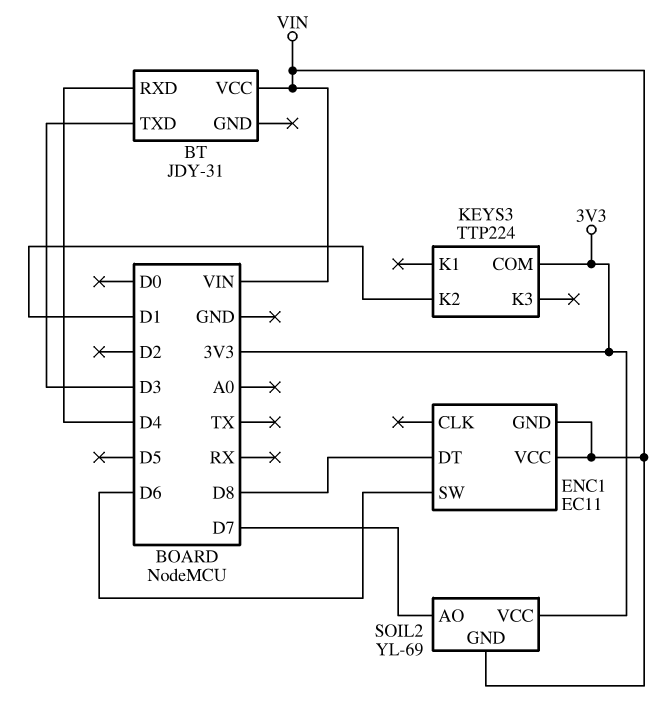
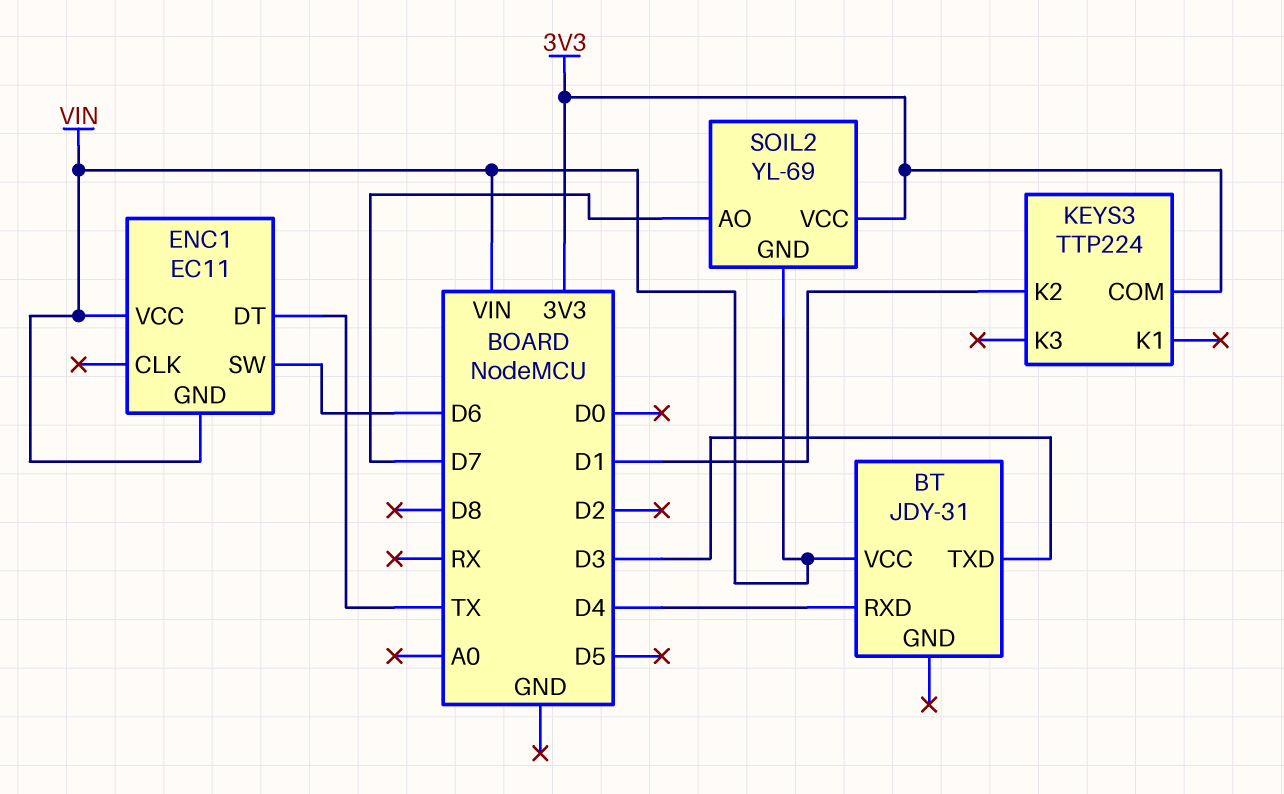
ENC1 pin DT: D8 -> TX

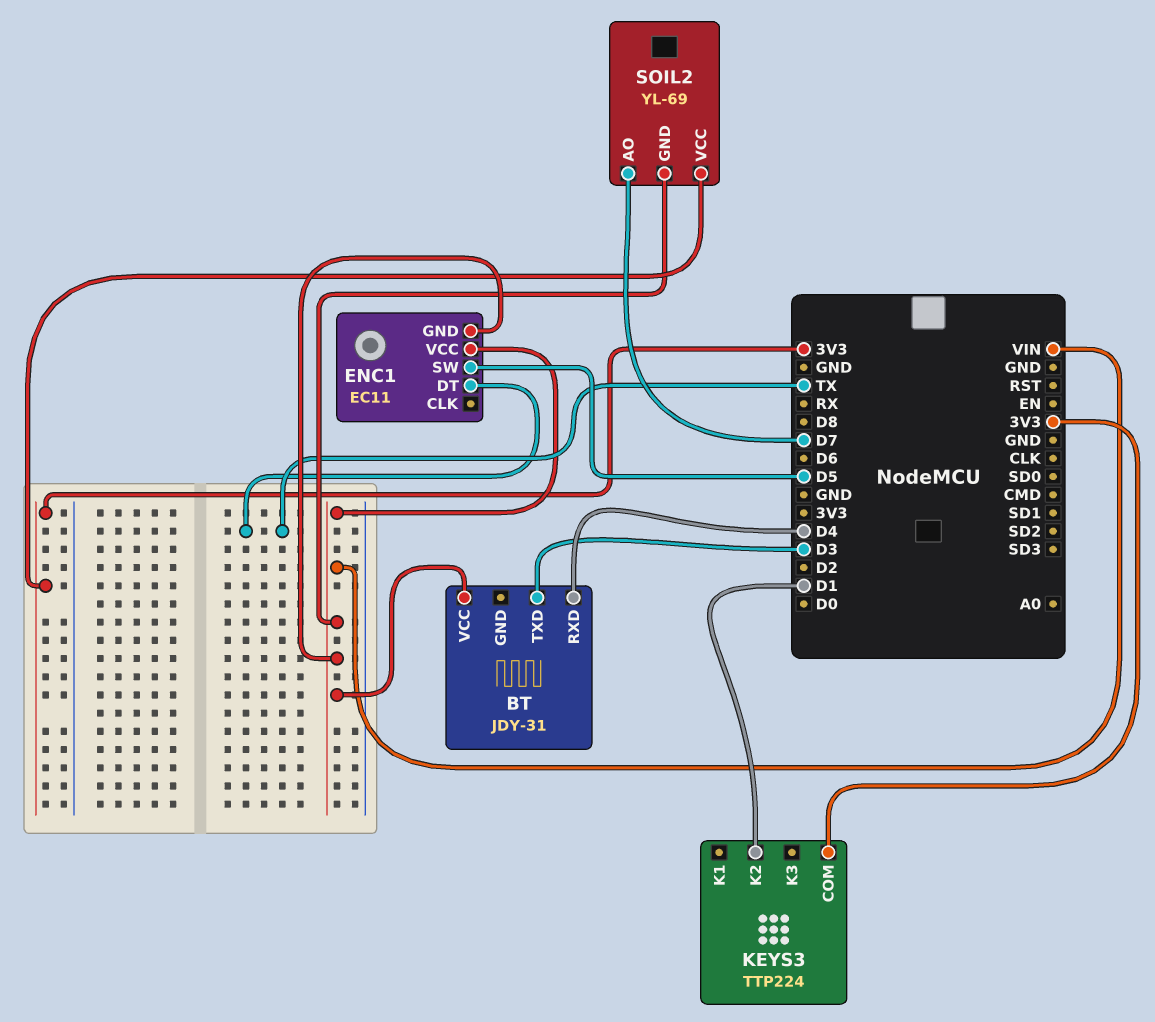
ENC1 pin SW: D6 -> D5

